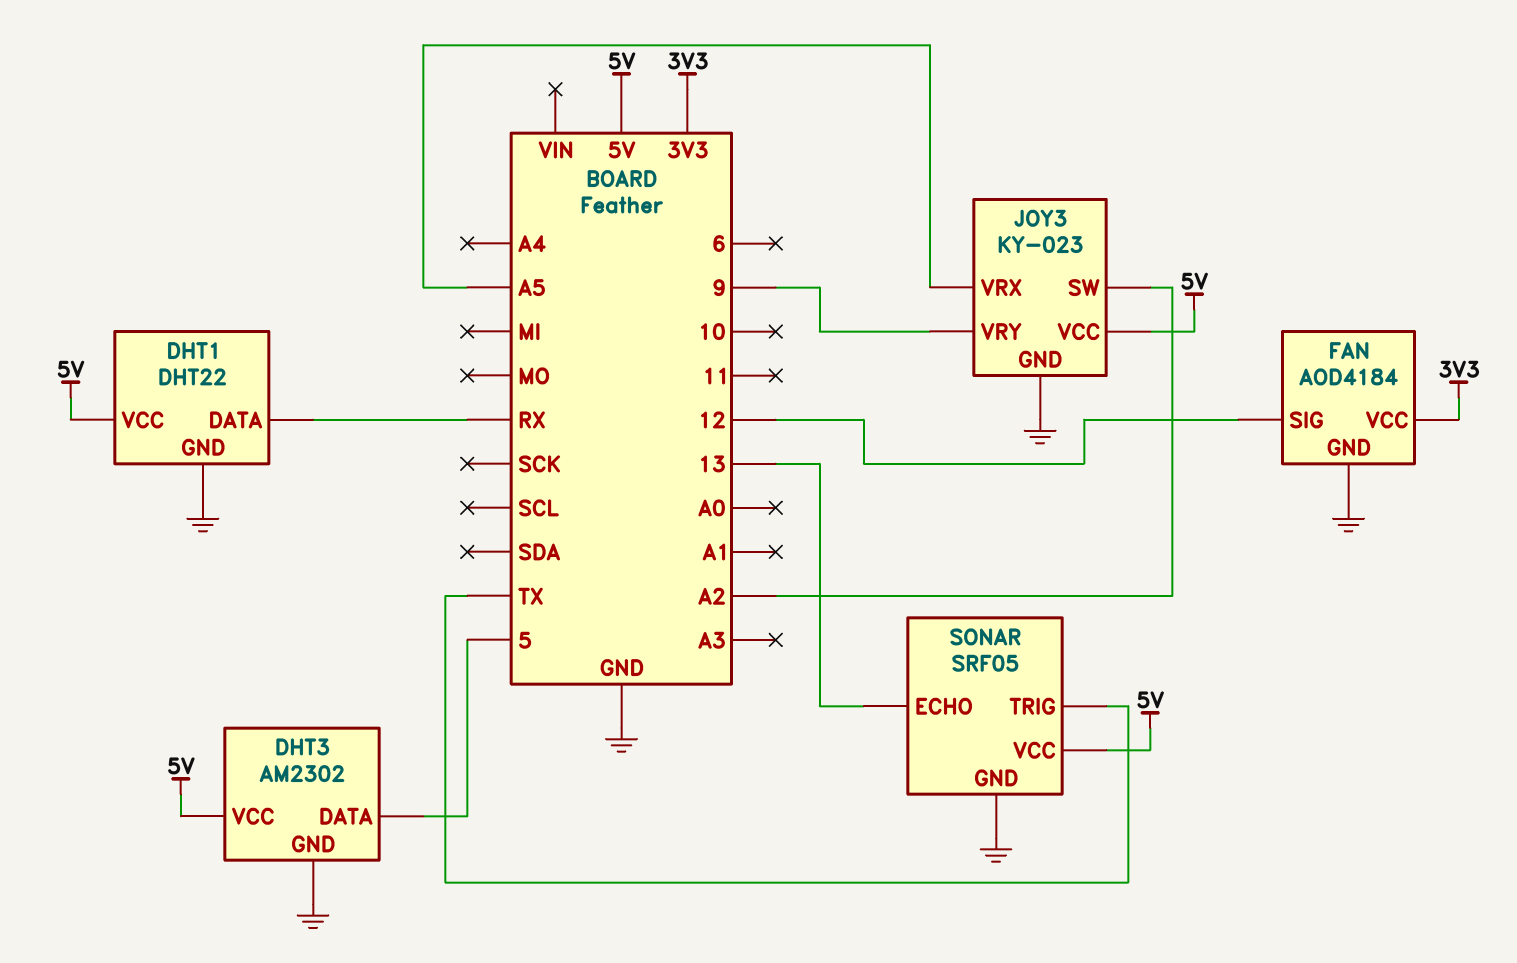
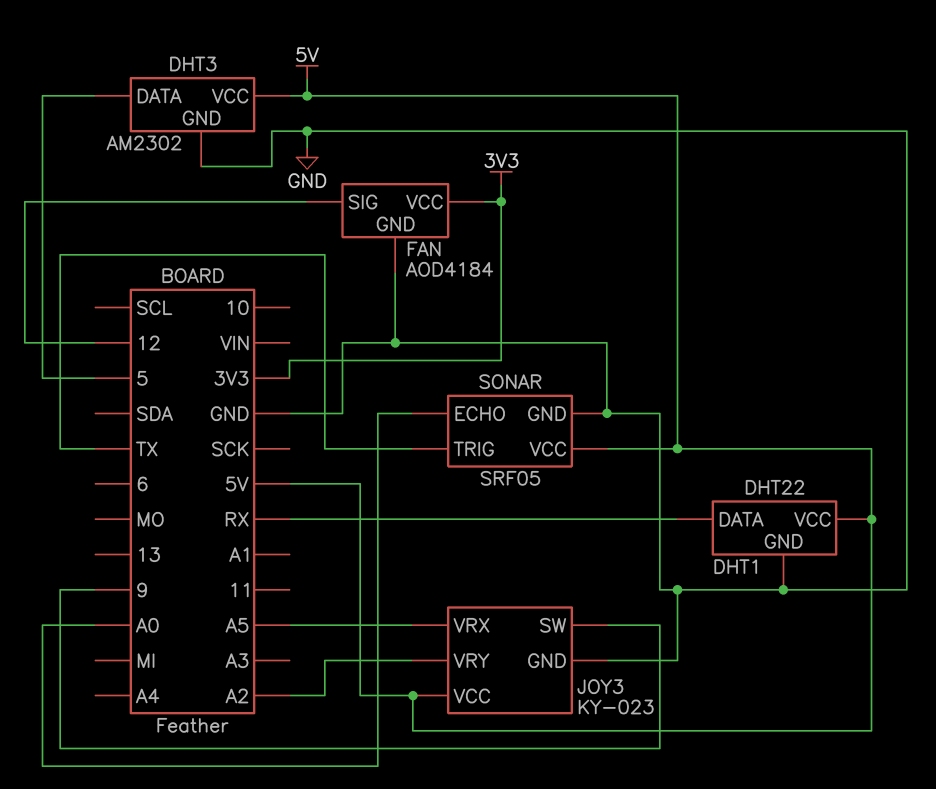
JOY3 pin SW: A2 -> 9
JOY3 pin VRY: 9 -> A2
SONAR pin ECHO: 13 -> A0

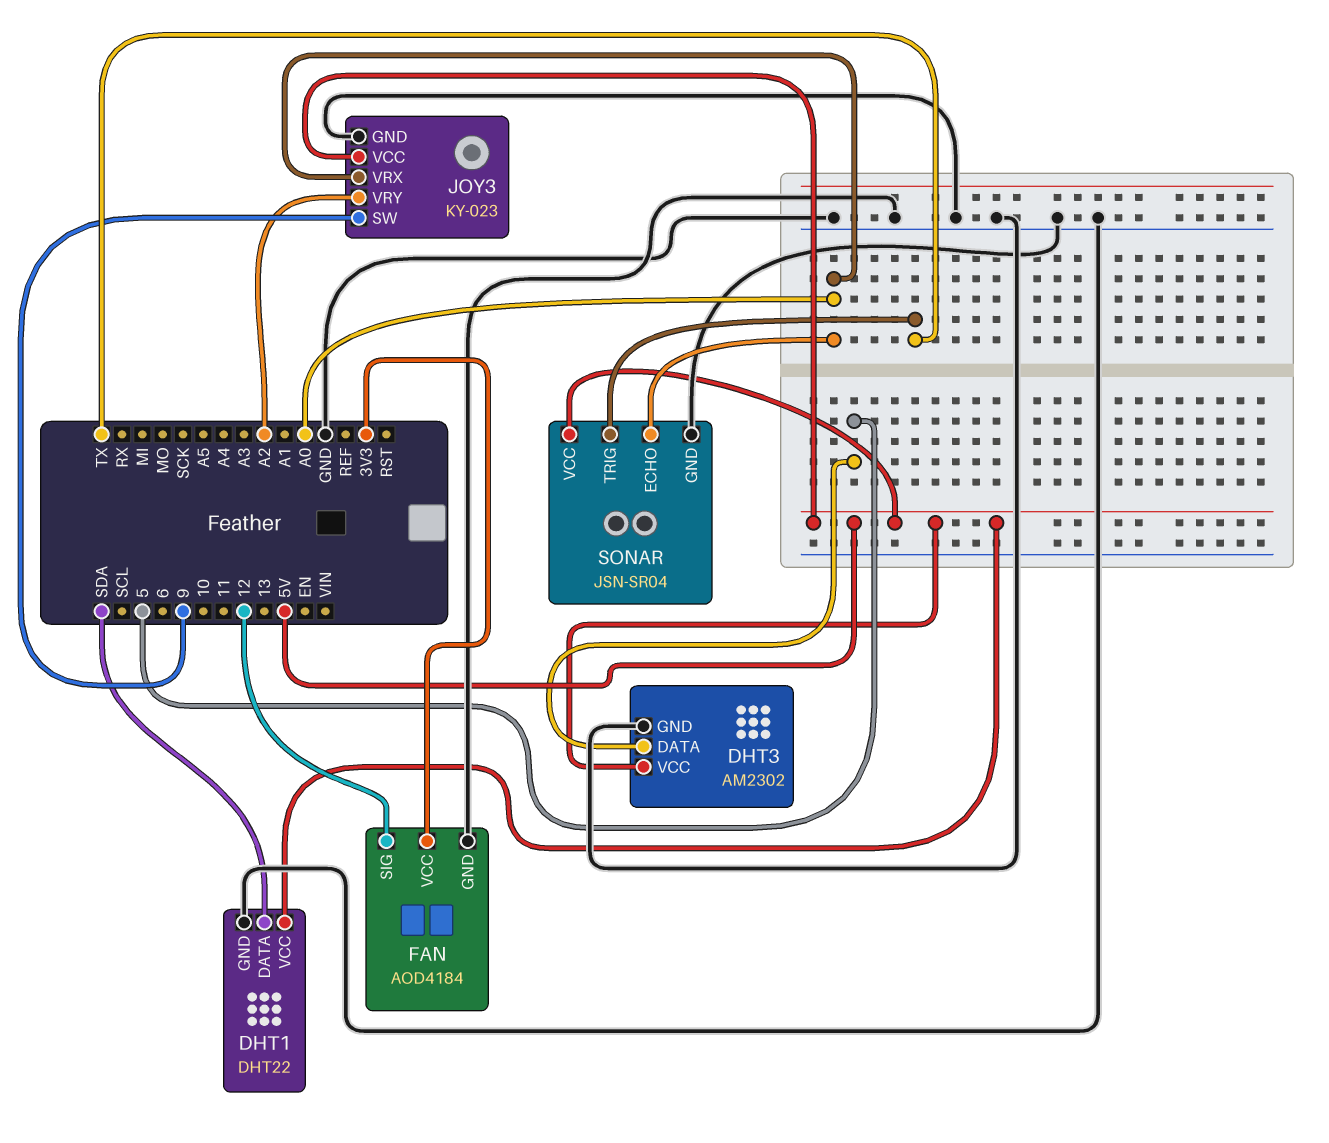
DHT1 pin DATA: RX -> SDA
JOY3 pin VRX: A5 -> A0
SONAR: SRF05 -> JSN-SR04

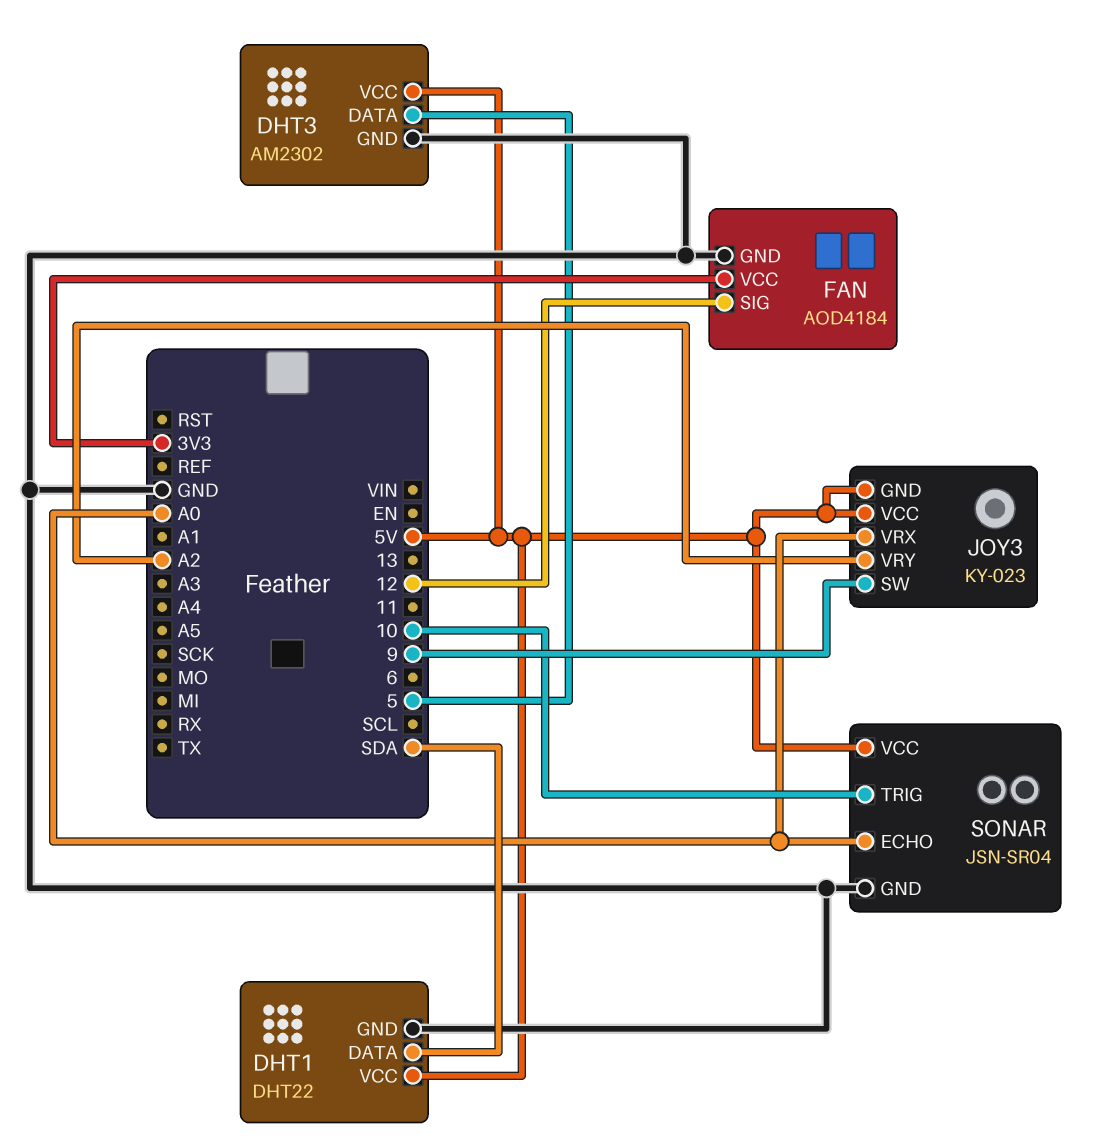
JOY3 pin GND: GND -> 5V
SONAR pin TRIG: TX -> 10

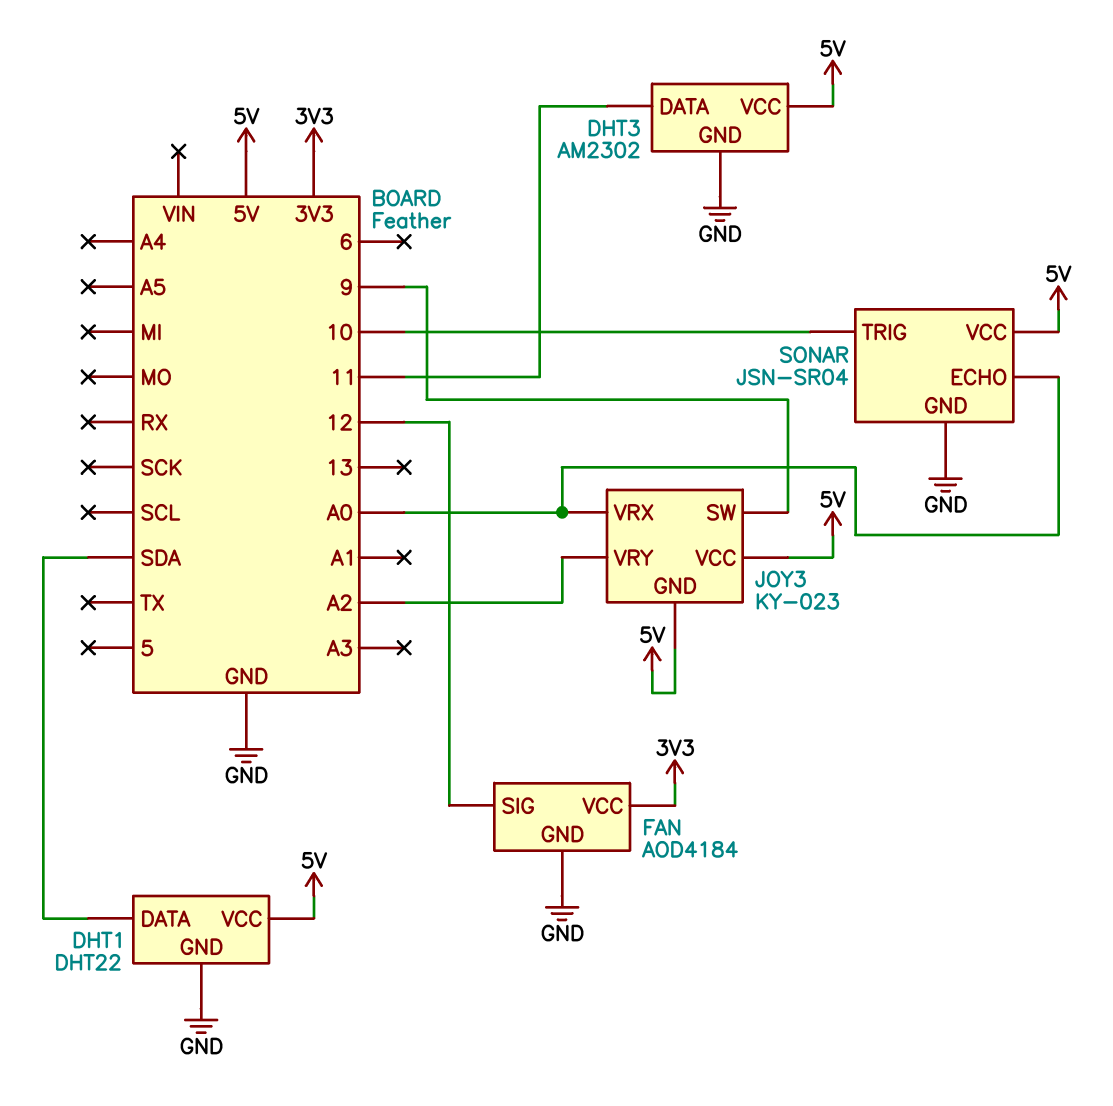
DHT3 pin DATA: 5 -> 11

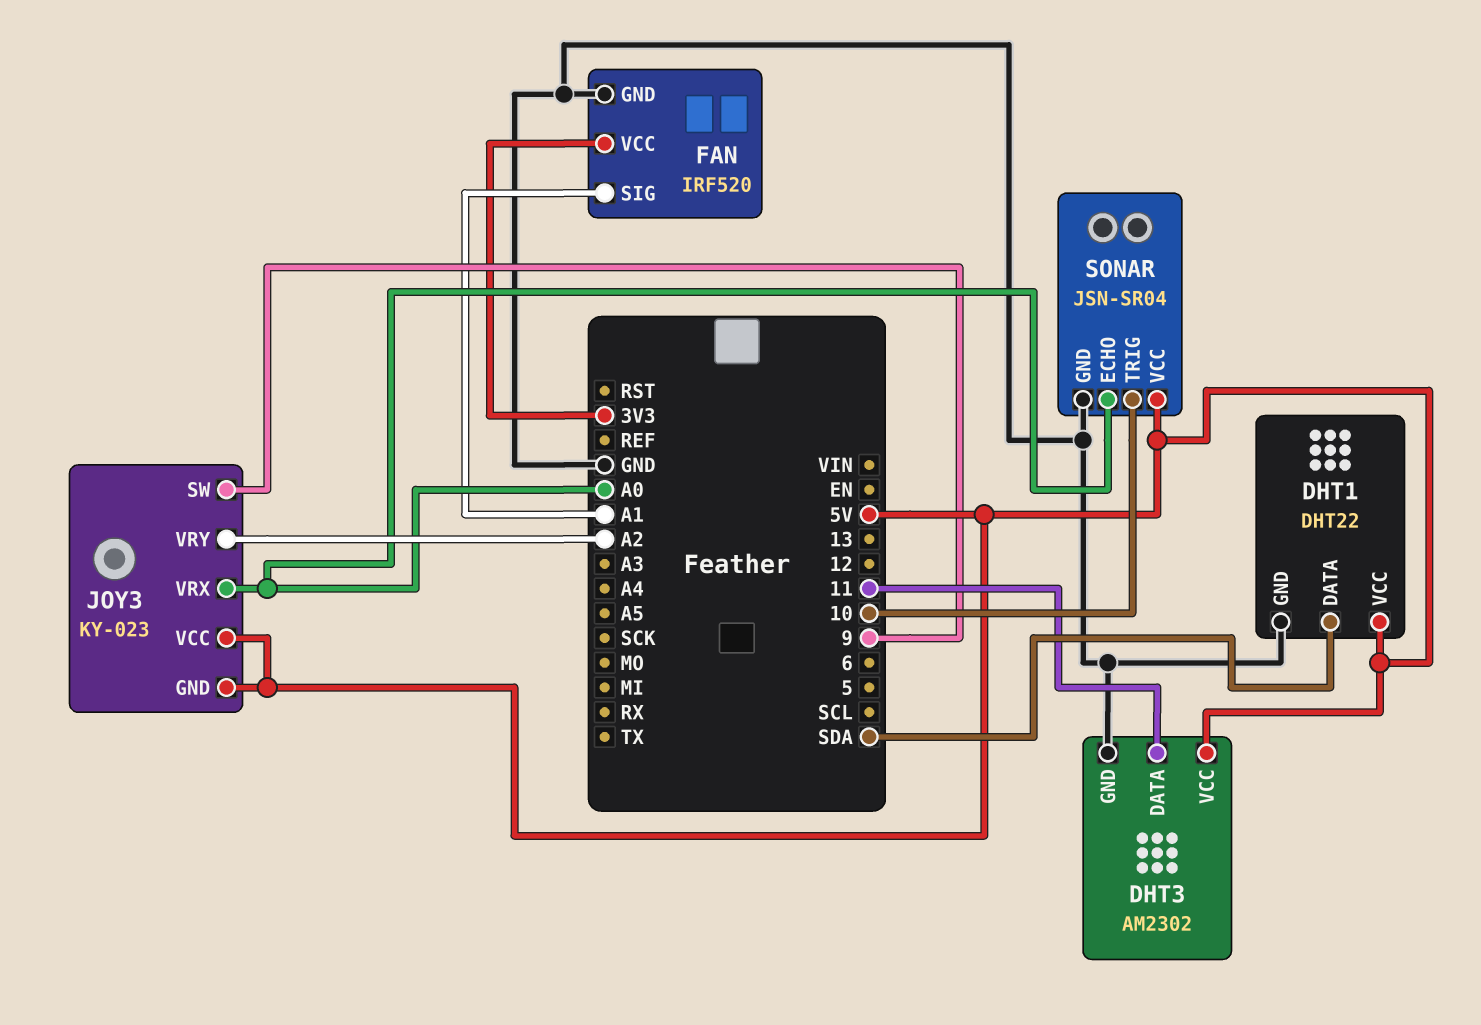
FAN: AOD4184 -> IRF520
FAN pin SIG: 12 -> A1

